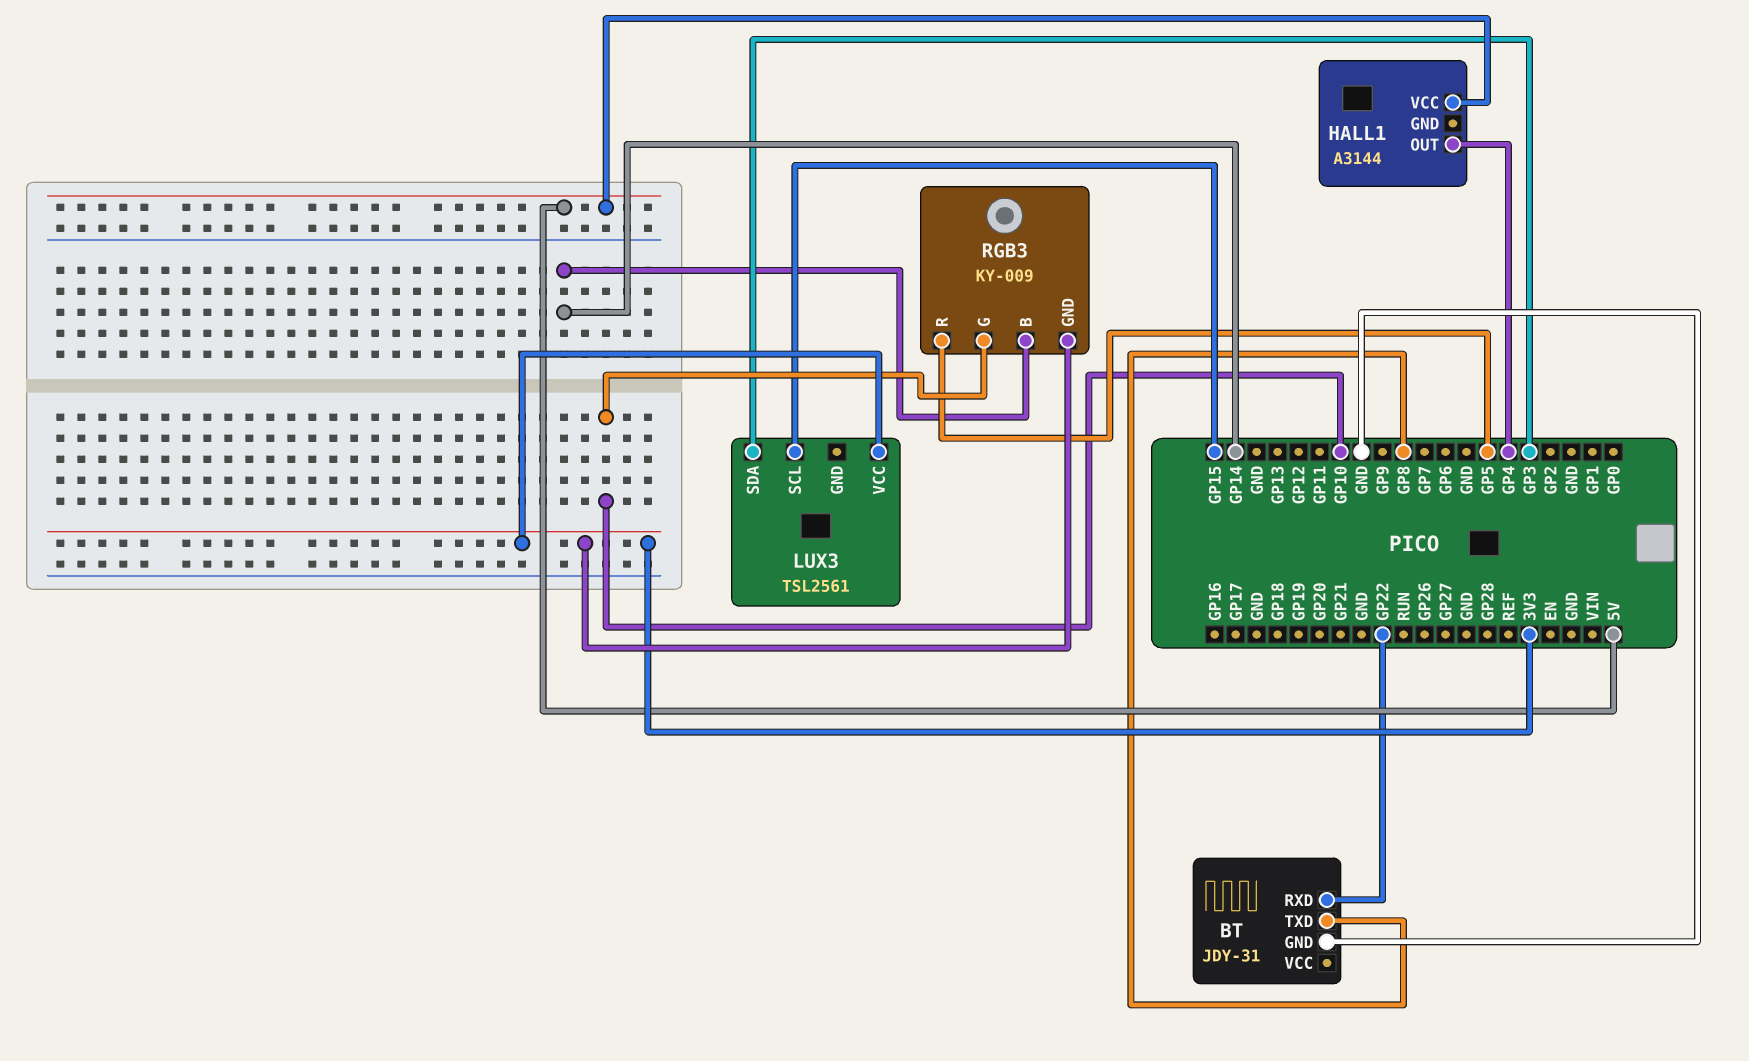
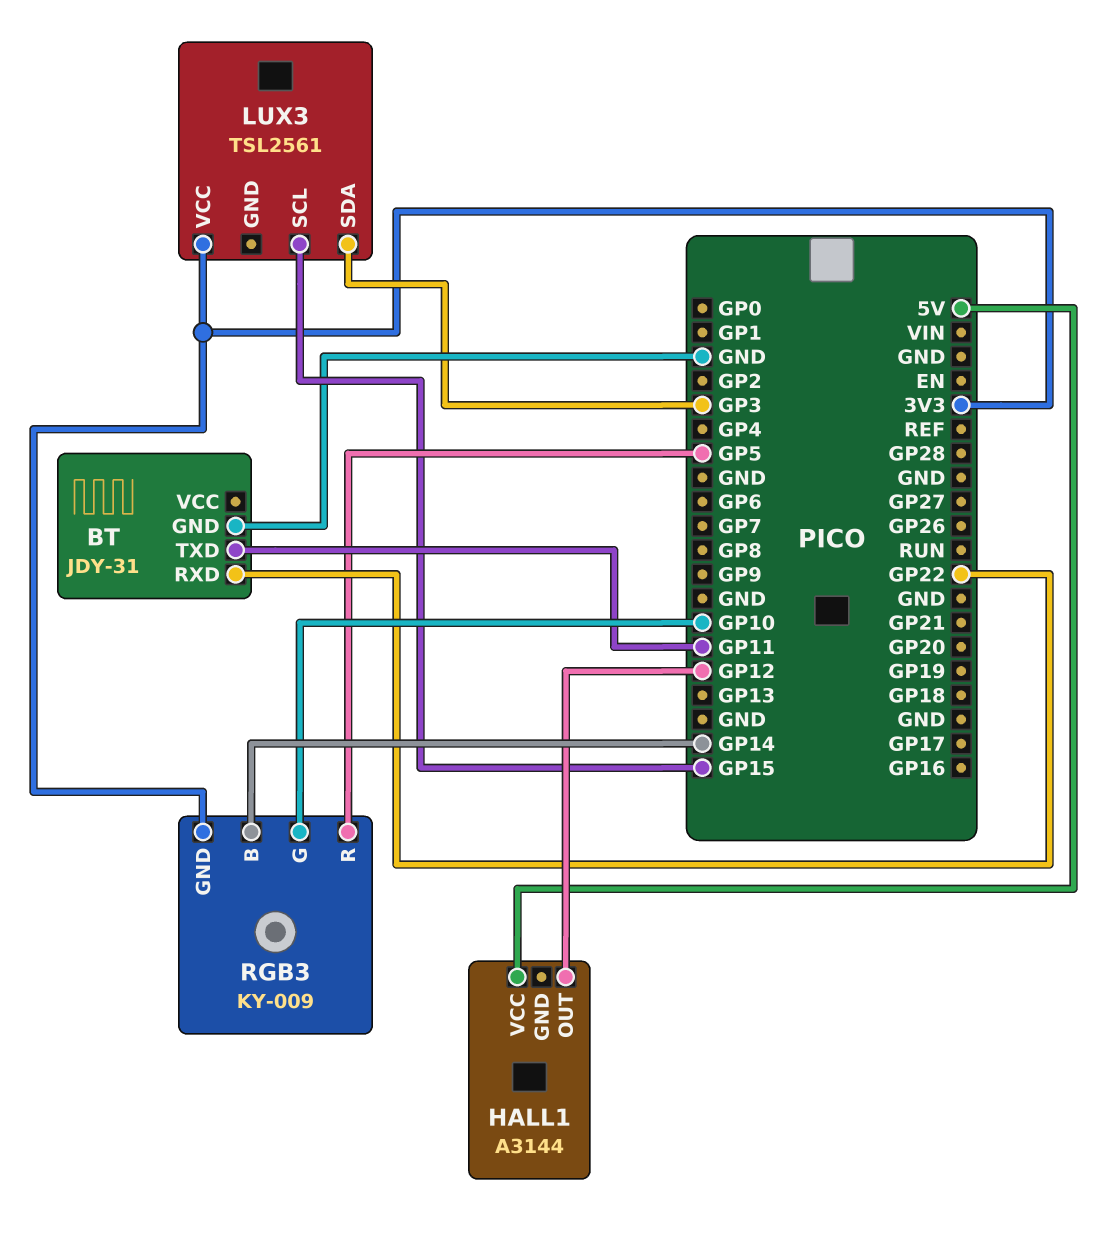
BT pin TXD: GP8 -> GP11
HALL1 pin OUT: GP4 -> GP12

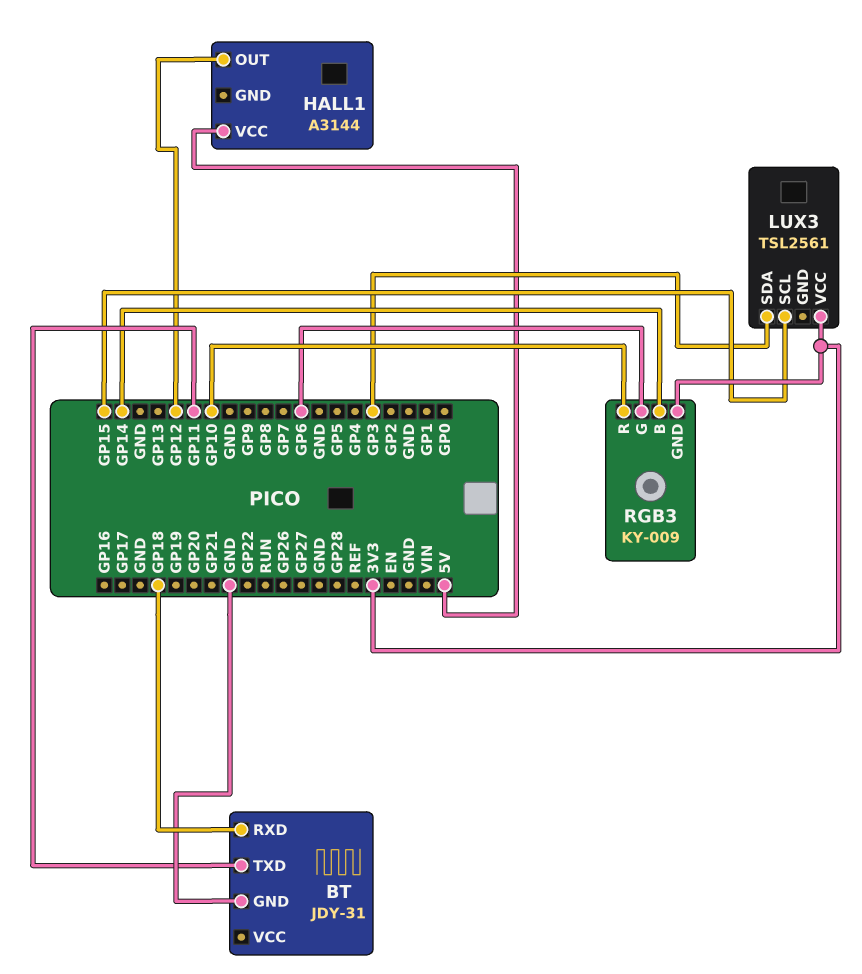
BT pin RXD: GP22 -> GP18
RGB3 pin G: GP10 -> GP6
RGB3 pin R: GP5 -> GP10

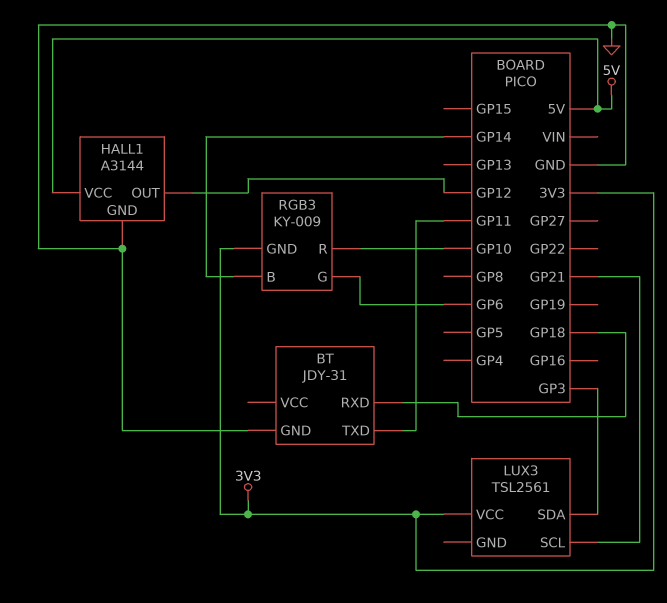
HALL1 pin GND: none -> GND
LUX3 pin SCL: GP15 -> GP21

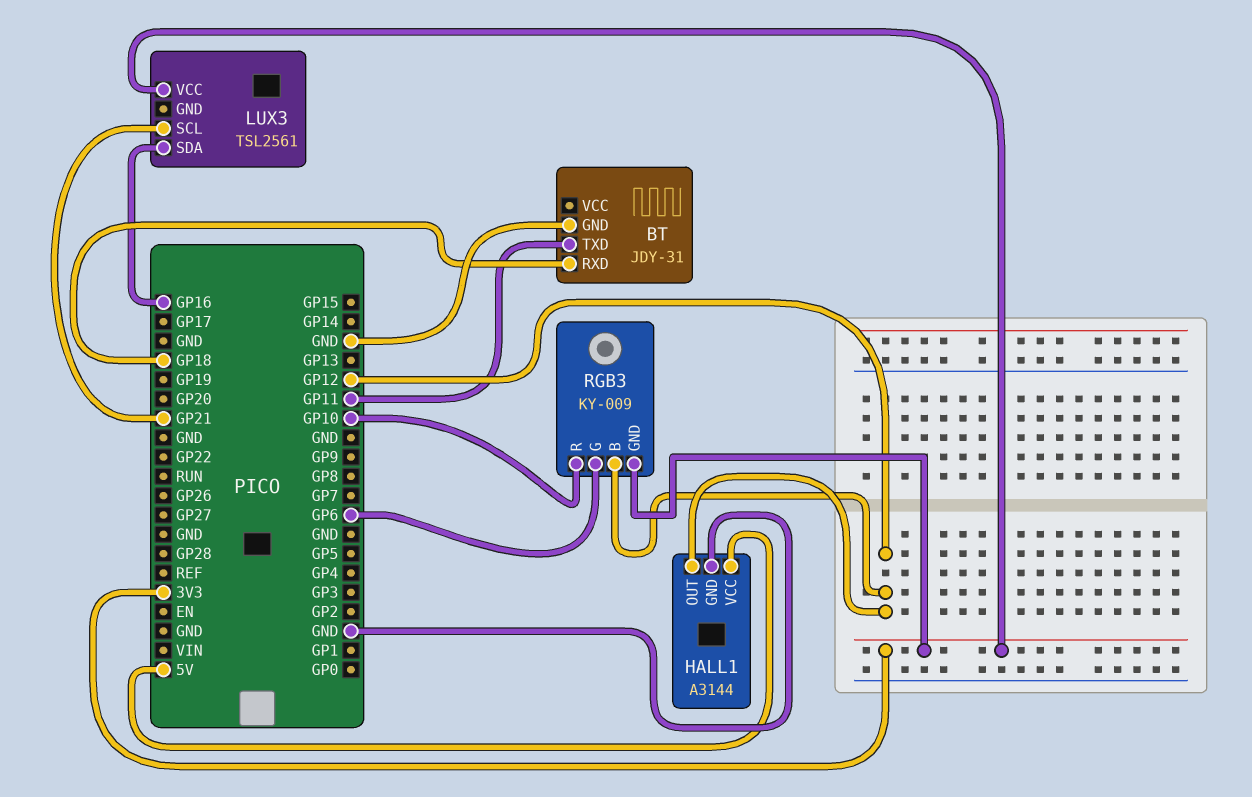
LUX3 pin SDA: GP3 -> GP16
RGB3 pin B: GP14 -> GP12

